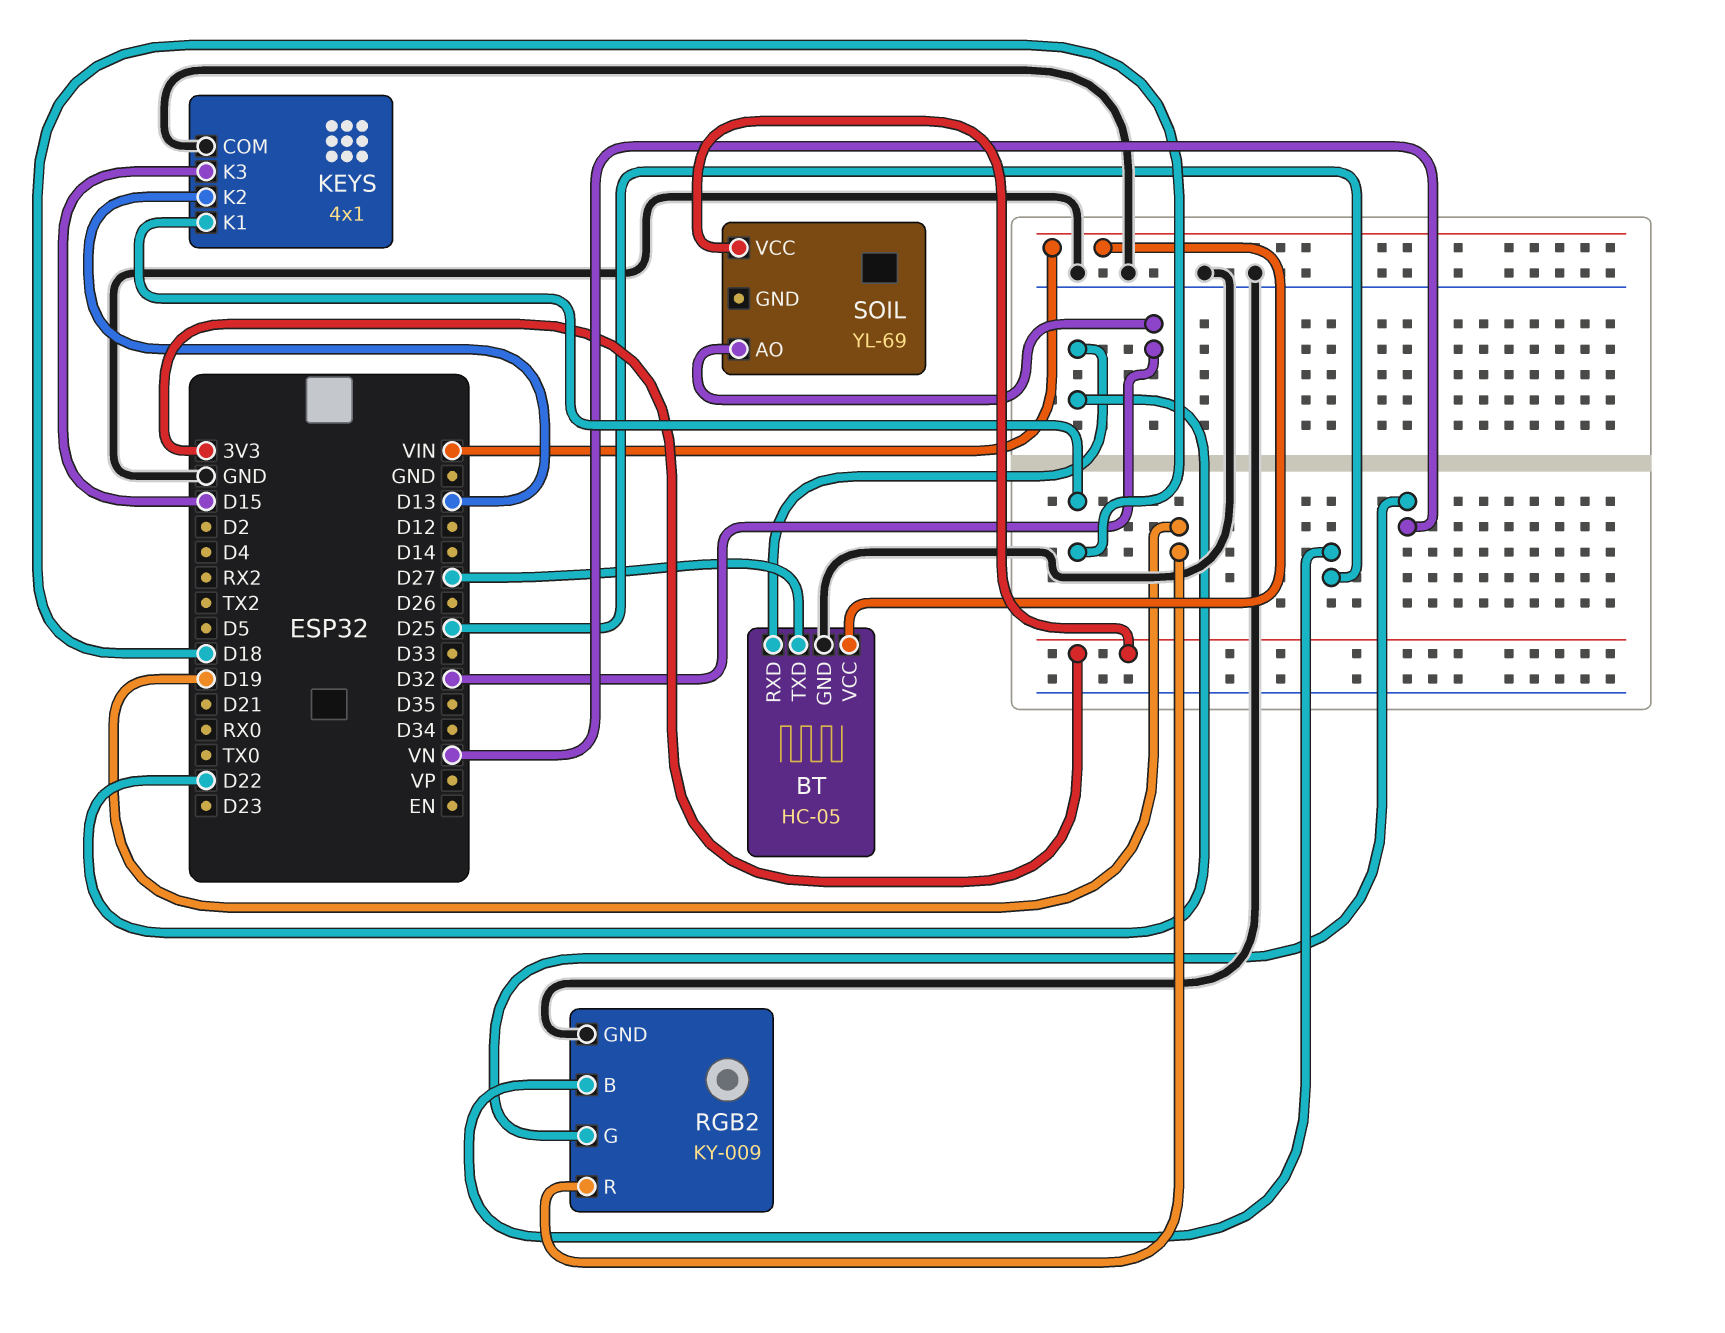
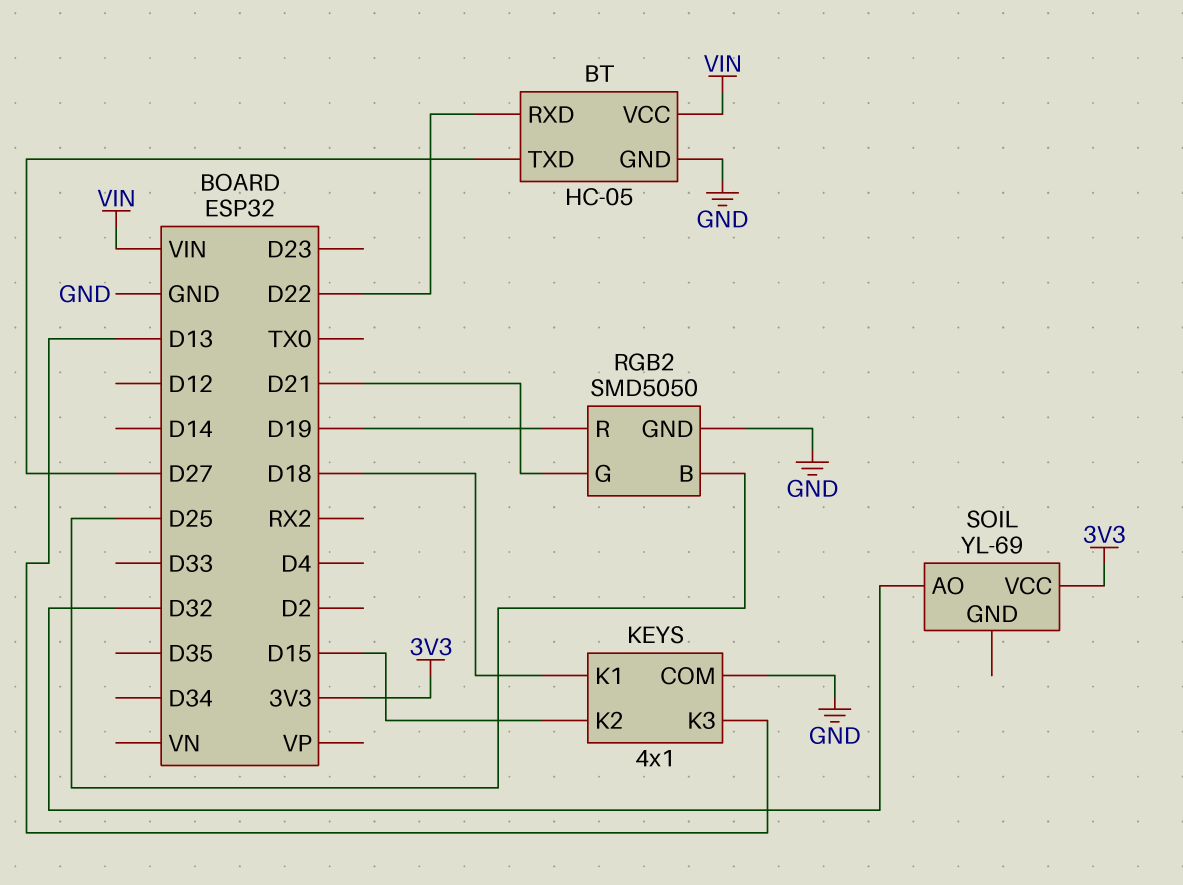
KEYS pin K2: D13 -> D15
KEYS pin K3: D15 -> D13
RGB2: KY-009 -> SMD5050
RGB2 pin G: VN -> D21

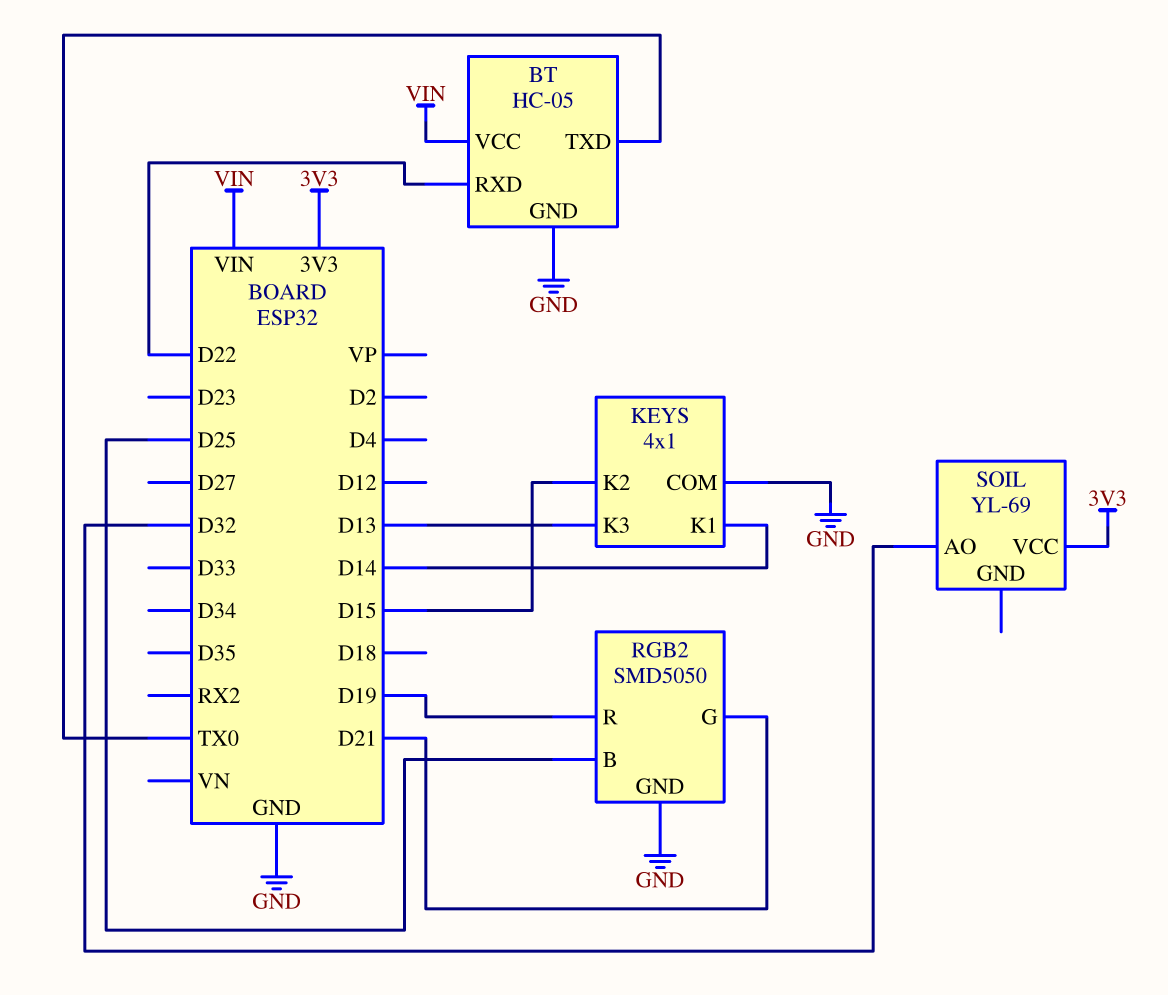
BT pin TXD: D27 -> TX0
KEYS pin K1: D18 -> D14

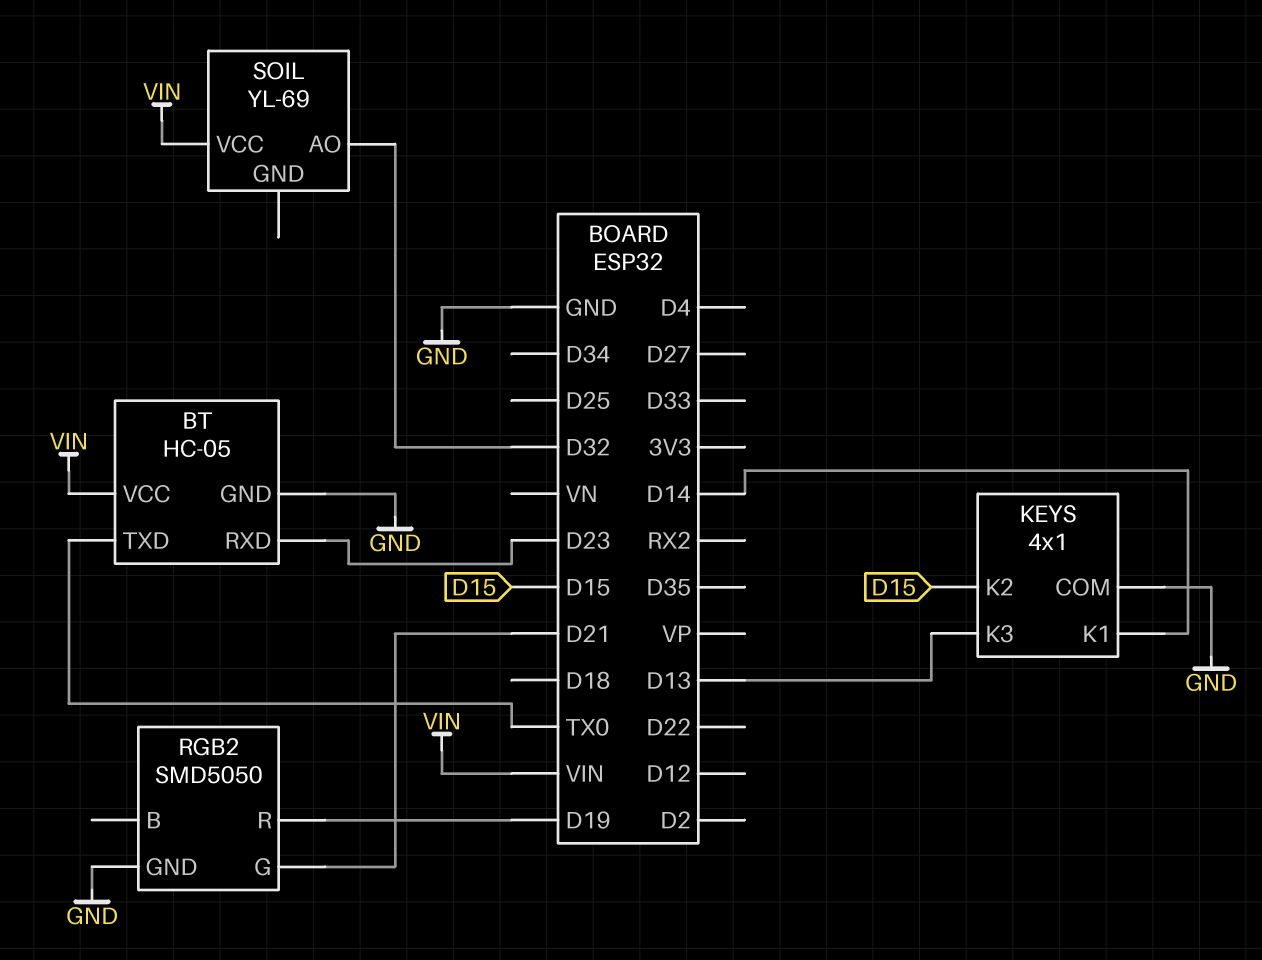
BT pin RXD: D22 -> D23
RGB2 pin B: D25 -> none
SOIL pin VCC: 3V3 -> VIN

